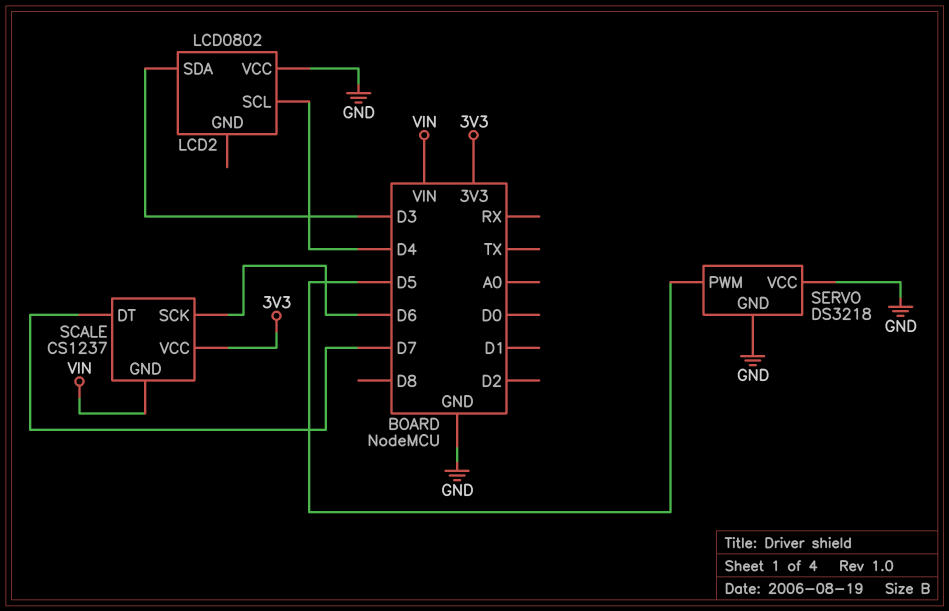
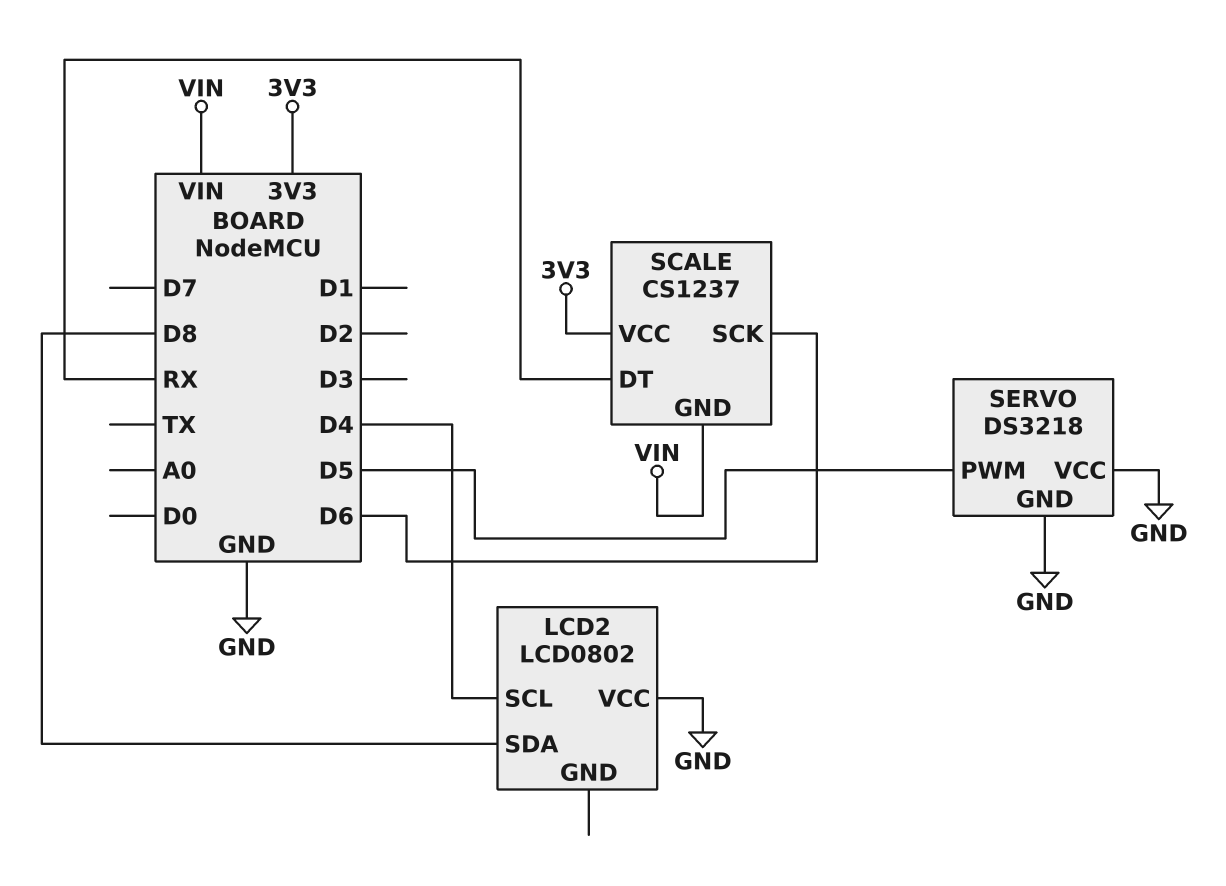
LCD2 pin SDA: D3 -> D8
SCALE pin DT: D7 -> RX

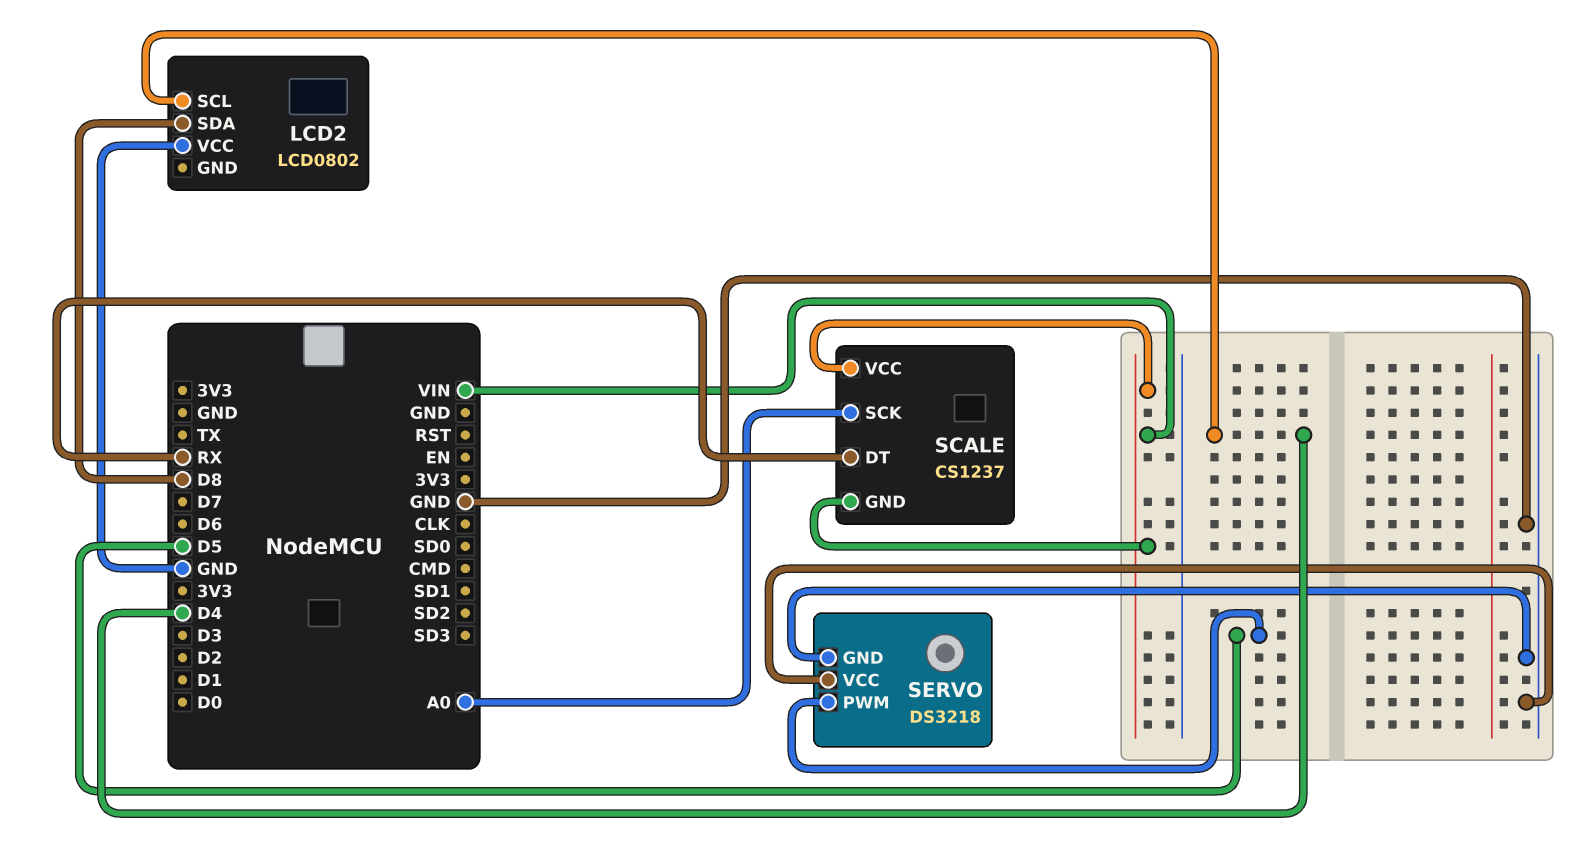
SCALE pin SCK: D6 -> A0
SCALE pin VCC: 3V3 -> VIN

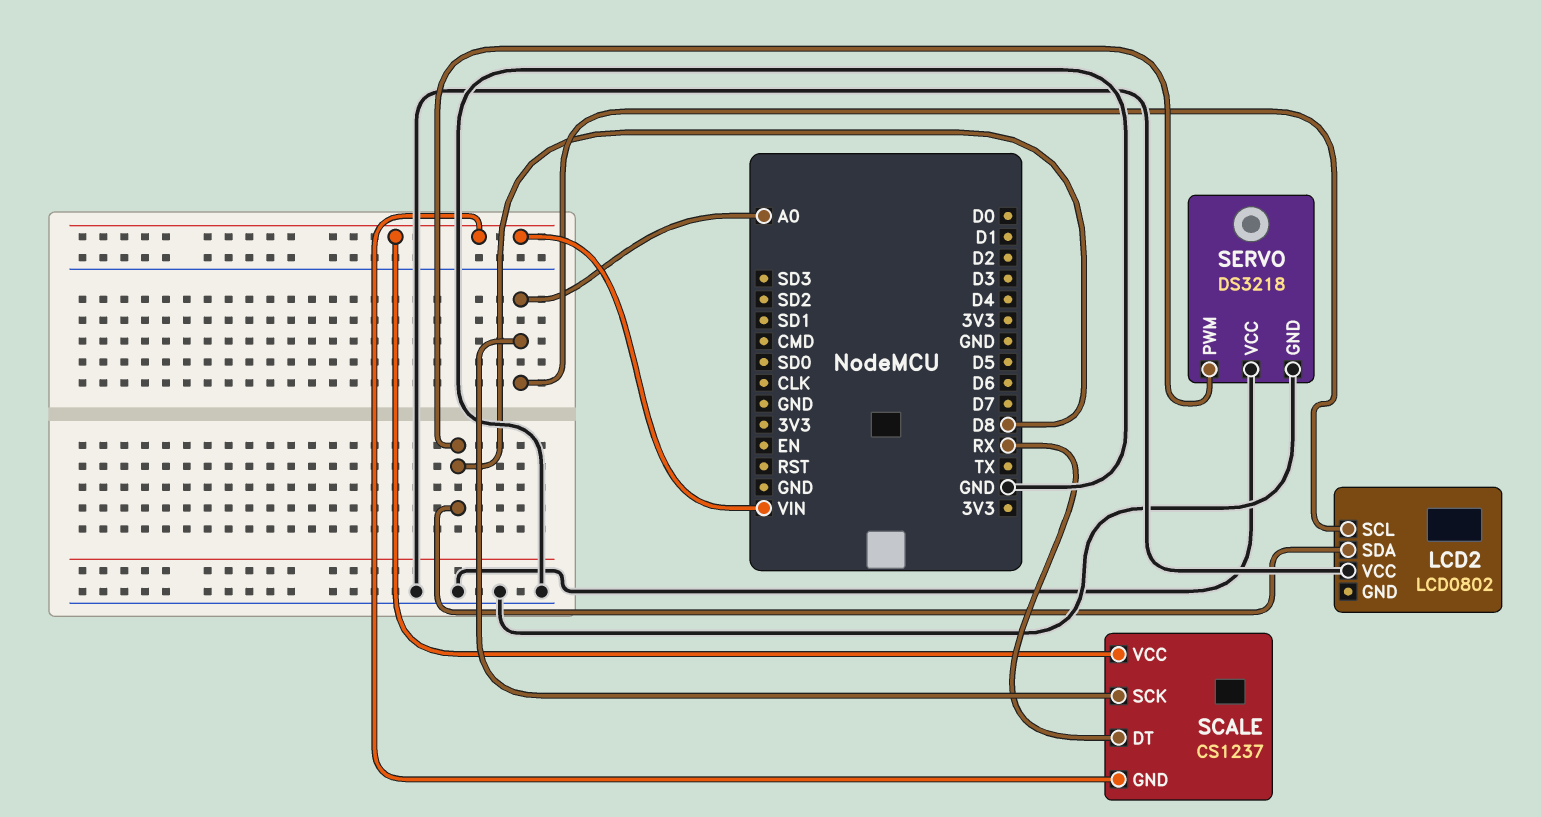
LCD2 pin SCL: D4 -> A0
SERVO pin PWM: D5 -> D8

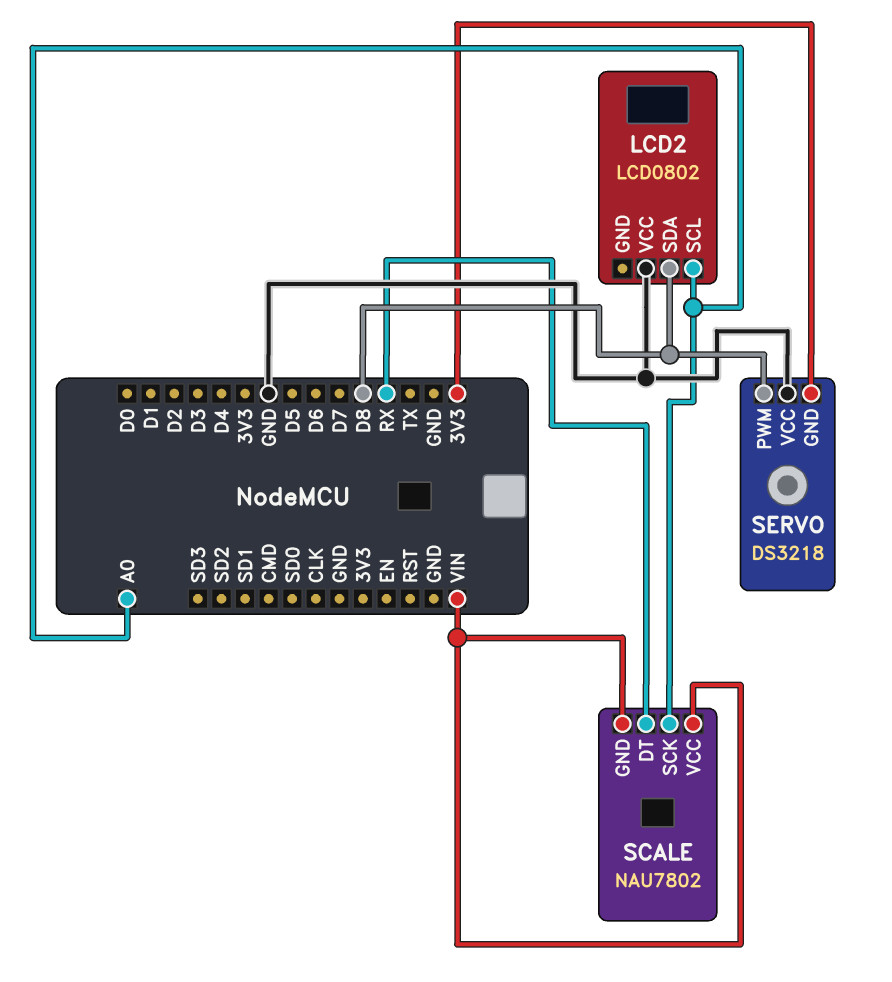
SCALE: CS1237 -> NAU7802
SERVO pin GND: GND -> 3V3

